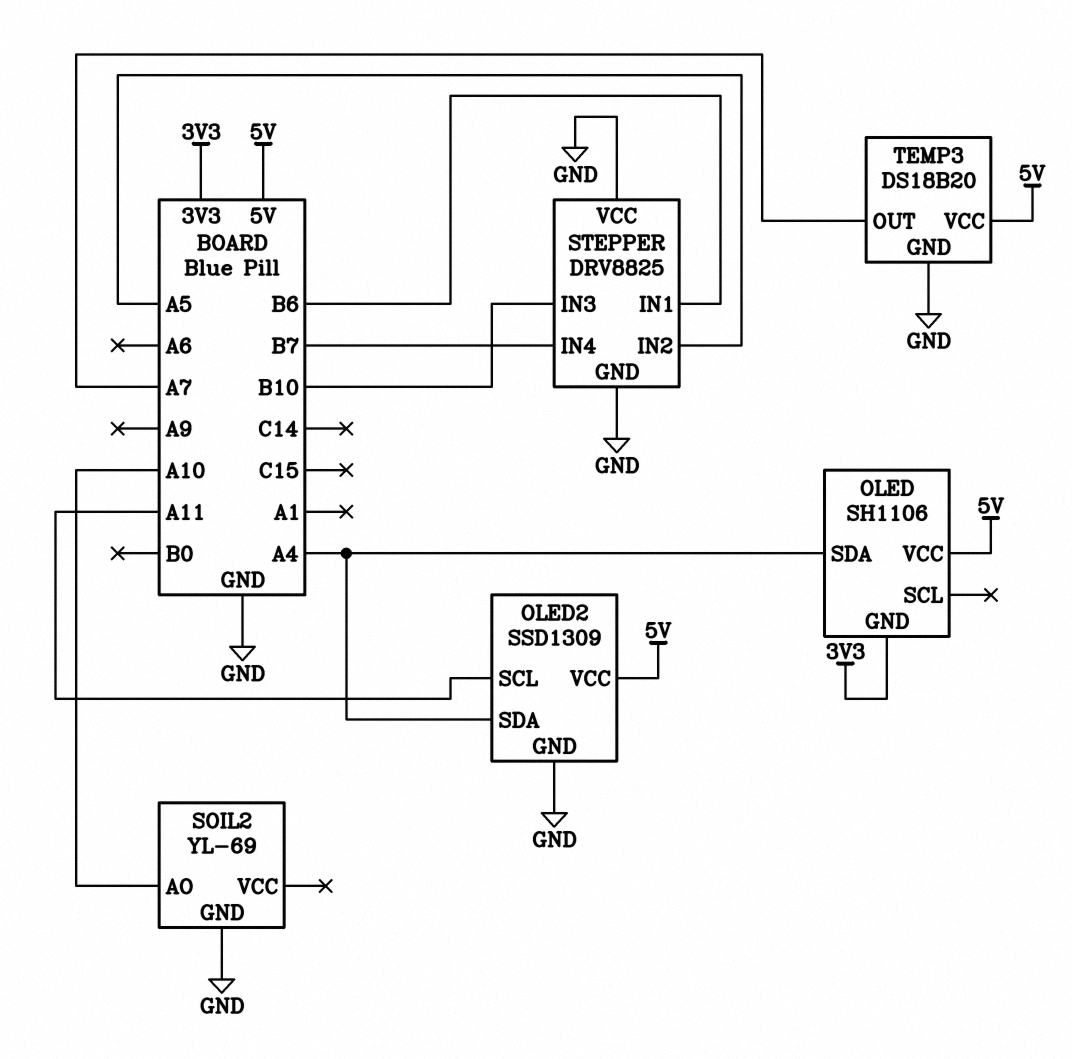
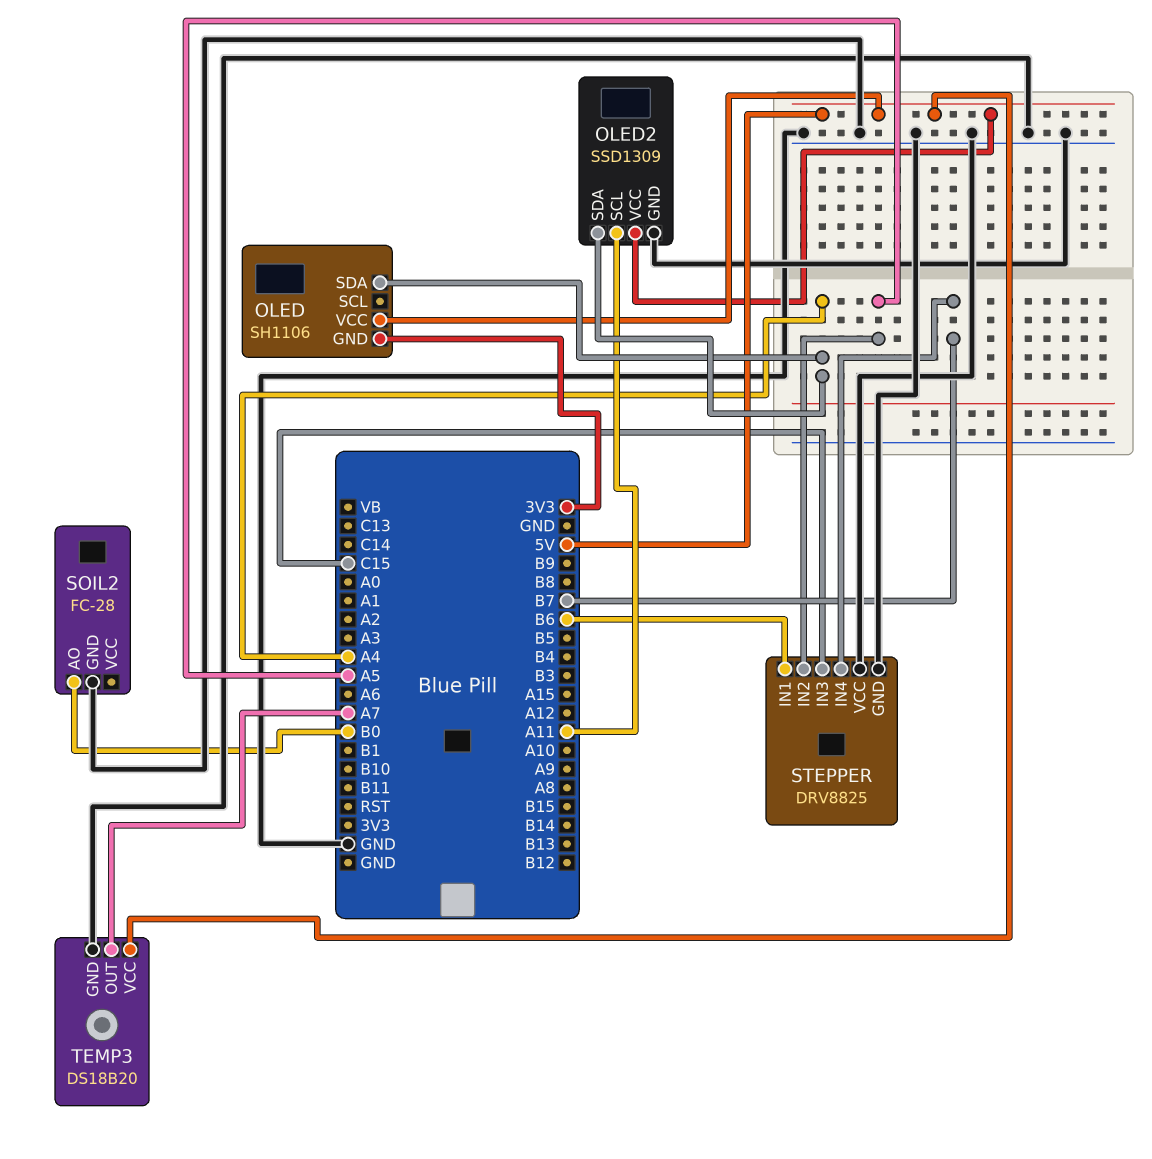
SOIL2: YL-69 -> FC-28
SOIL2 pin AO: A10 -> B0
STEPPER pin IN3: B10 -> C15

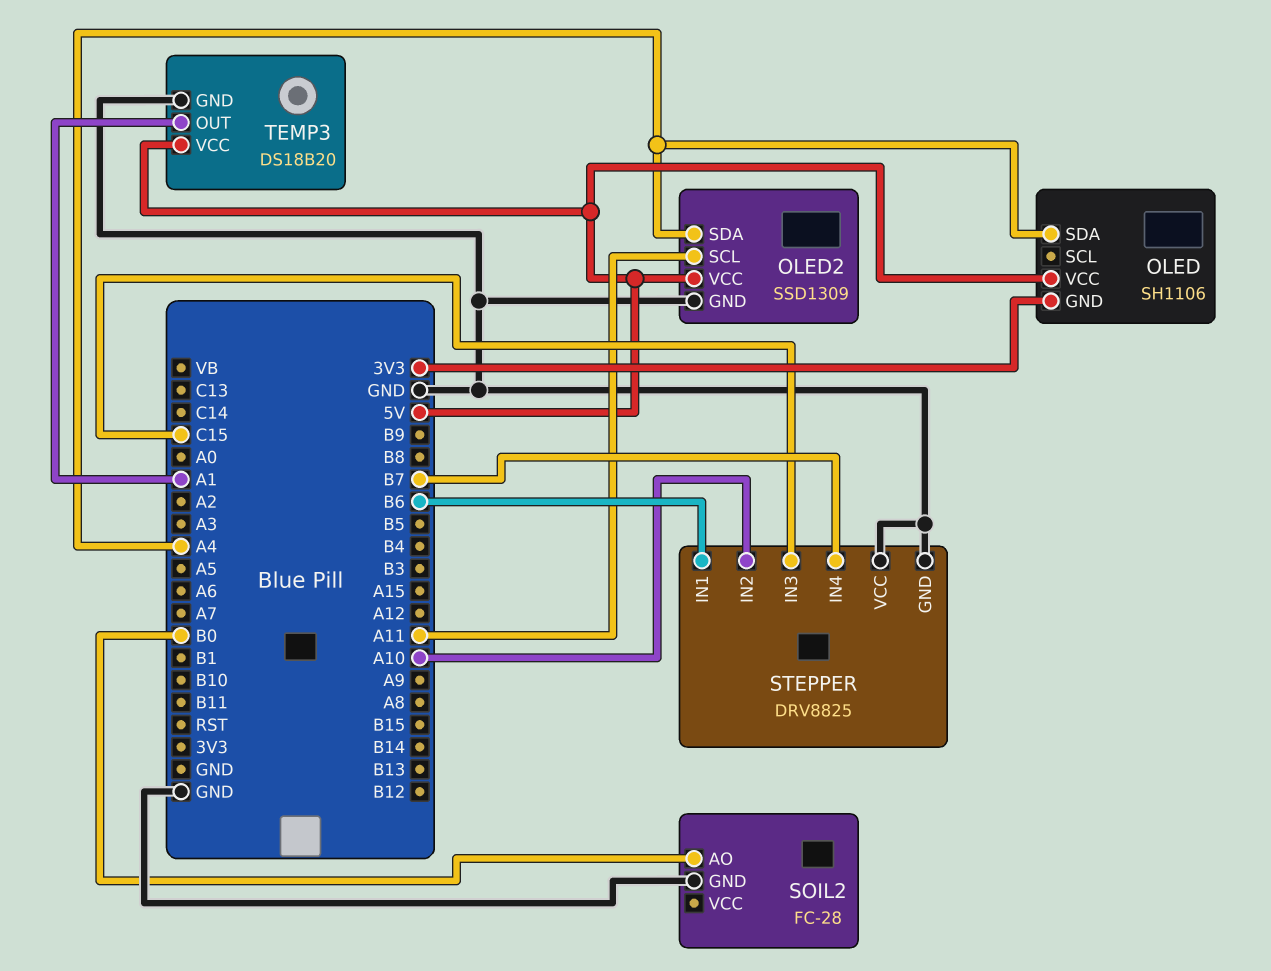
STEPPER pin IN2: A5 -> A10
TEMP3 pin OUT: A7 -> A1

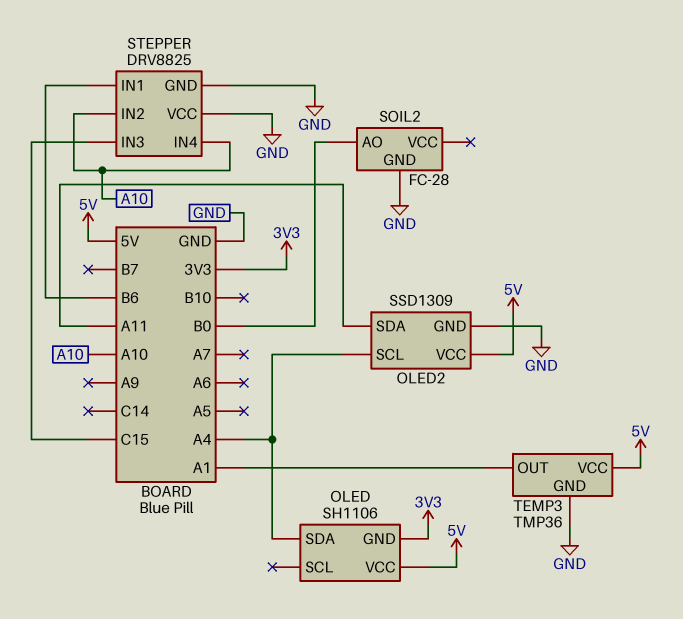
OLED2 pin SCL: A11 -> A4
OLED2 pin SDA: A4 -> A11
STEPPER pin IN4: B7 -> A10
TEMP3: DS18B20 -> TMP36

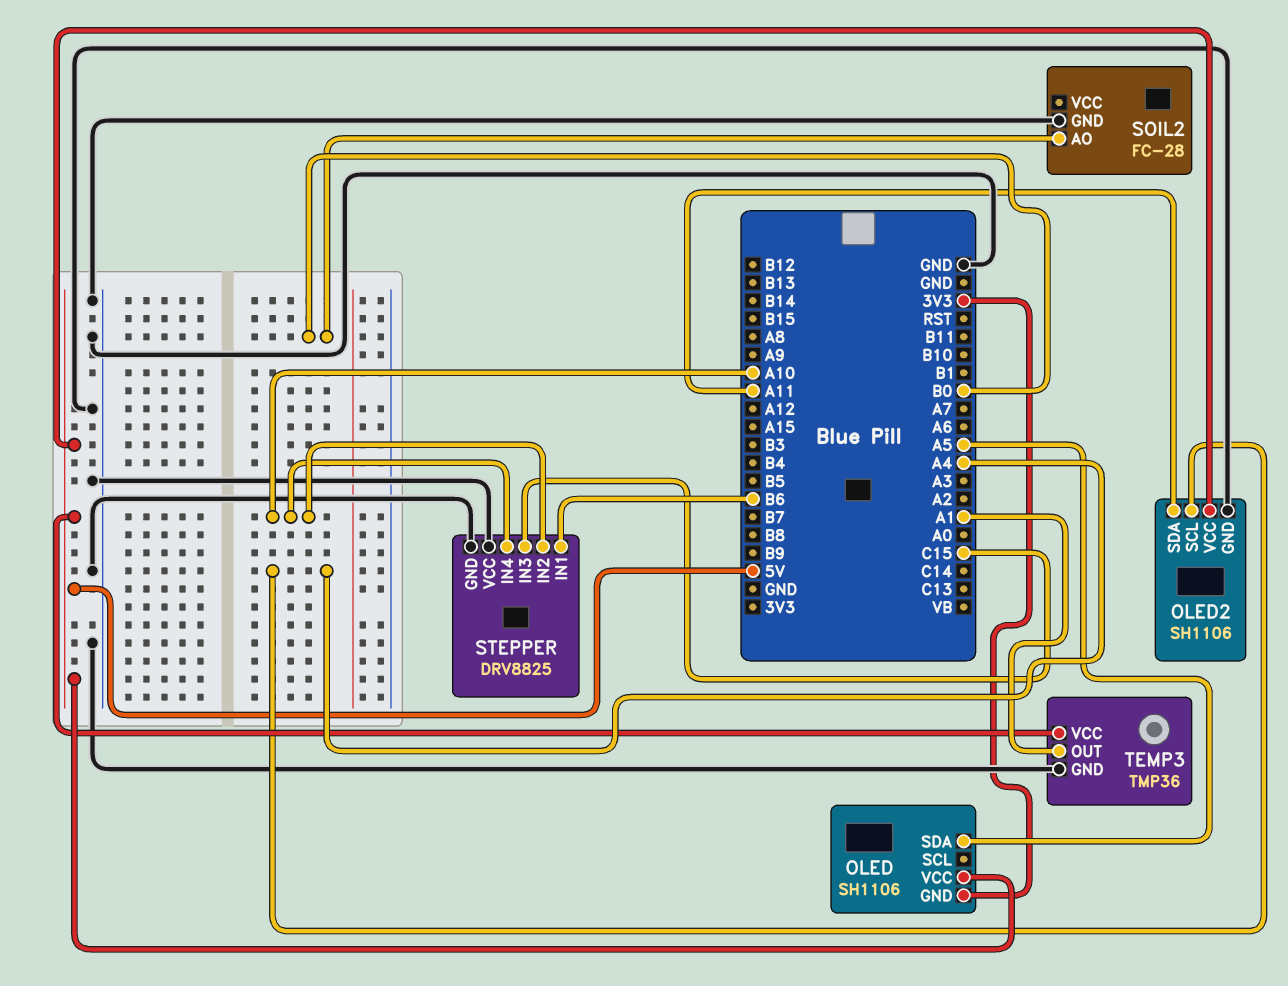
OLED pin SDA: A4 -> A5
OLED2: SSD1309 -> SH1106

